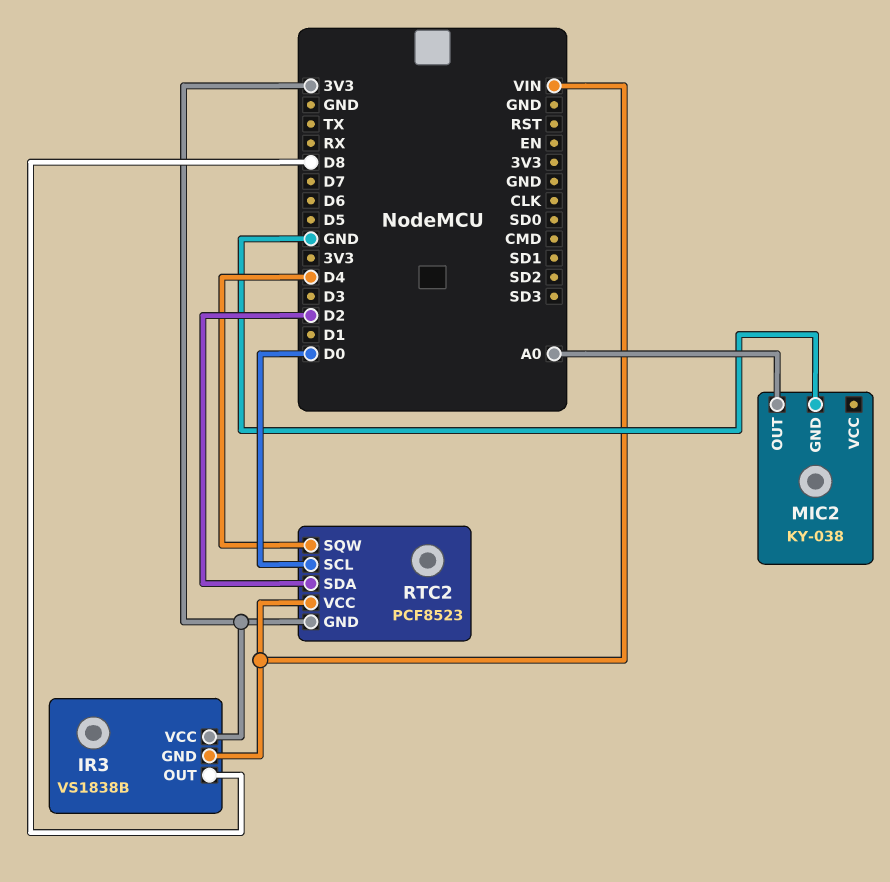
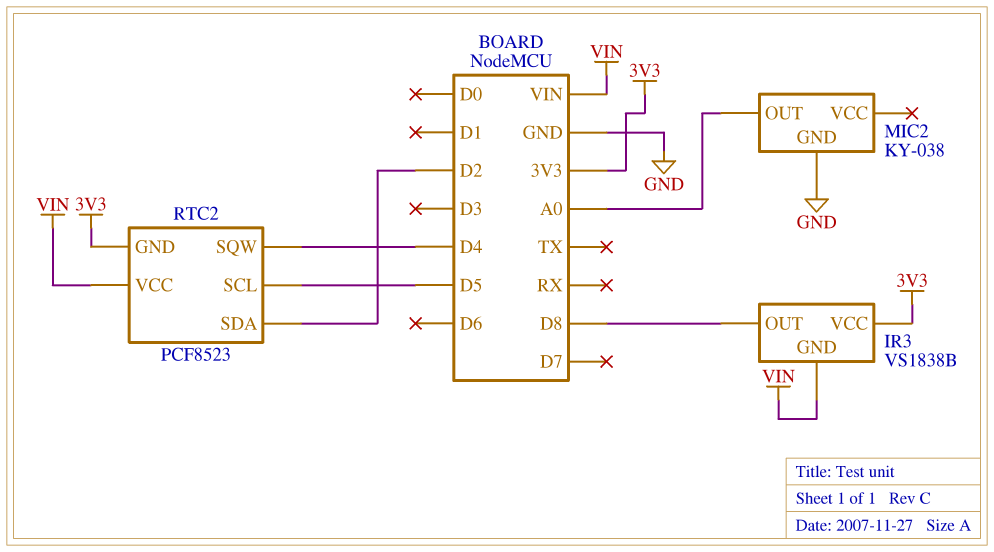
RTC2 pin SCL: D0 -> D5

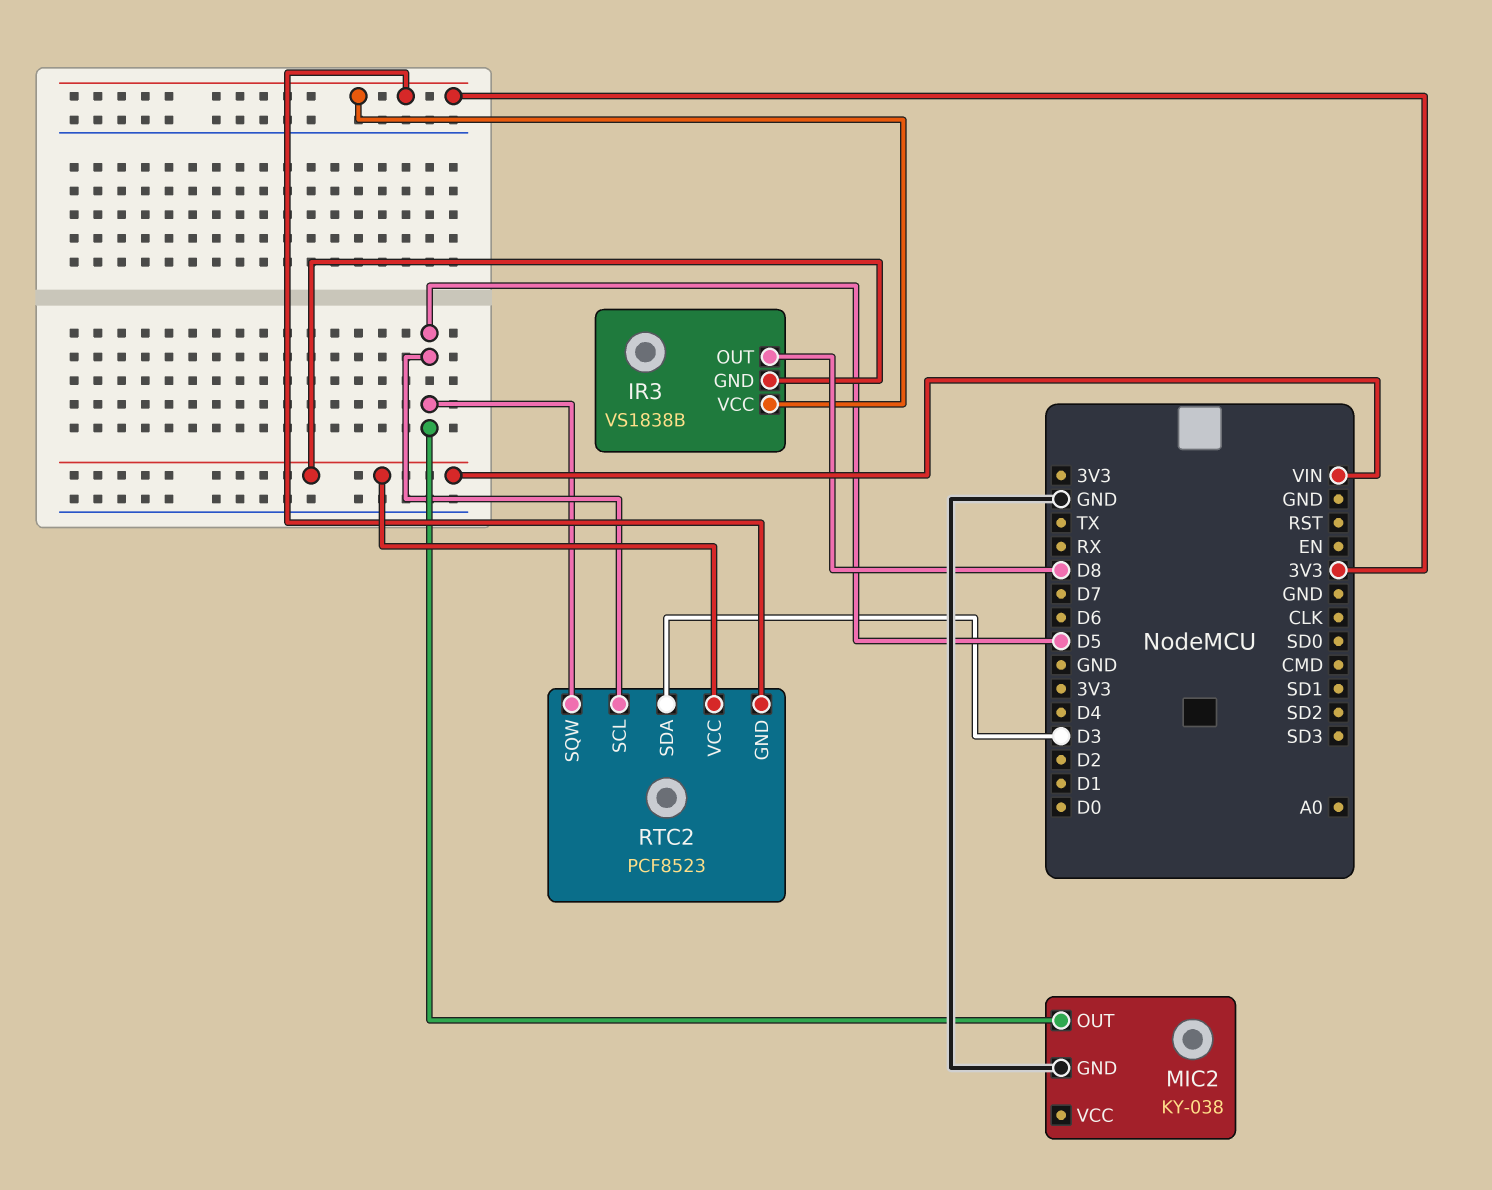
MIC2 pin OUT: A0 -> D5
RTC2 pin SDA: D2 -> D3
RTC2 pin SQW: D4 -> D5

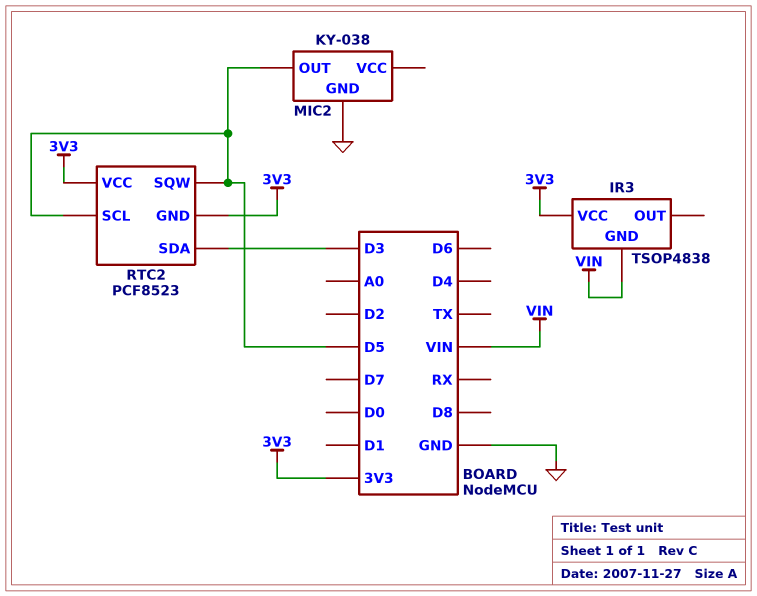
IR3: VS1838B -> TSOP4838
IR3 pin OUT: D8 -> none
RTC2 pin VCC: VIN -> 3V3

